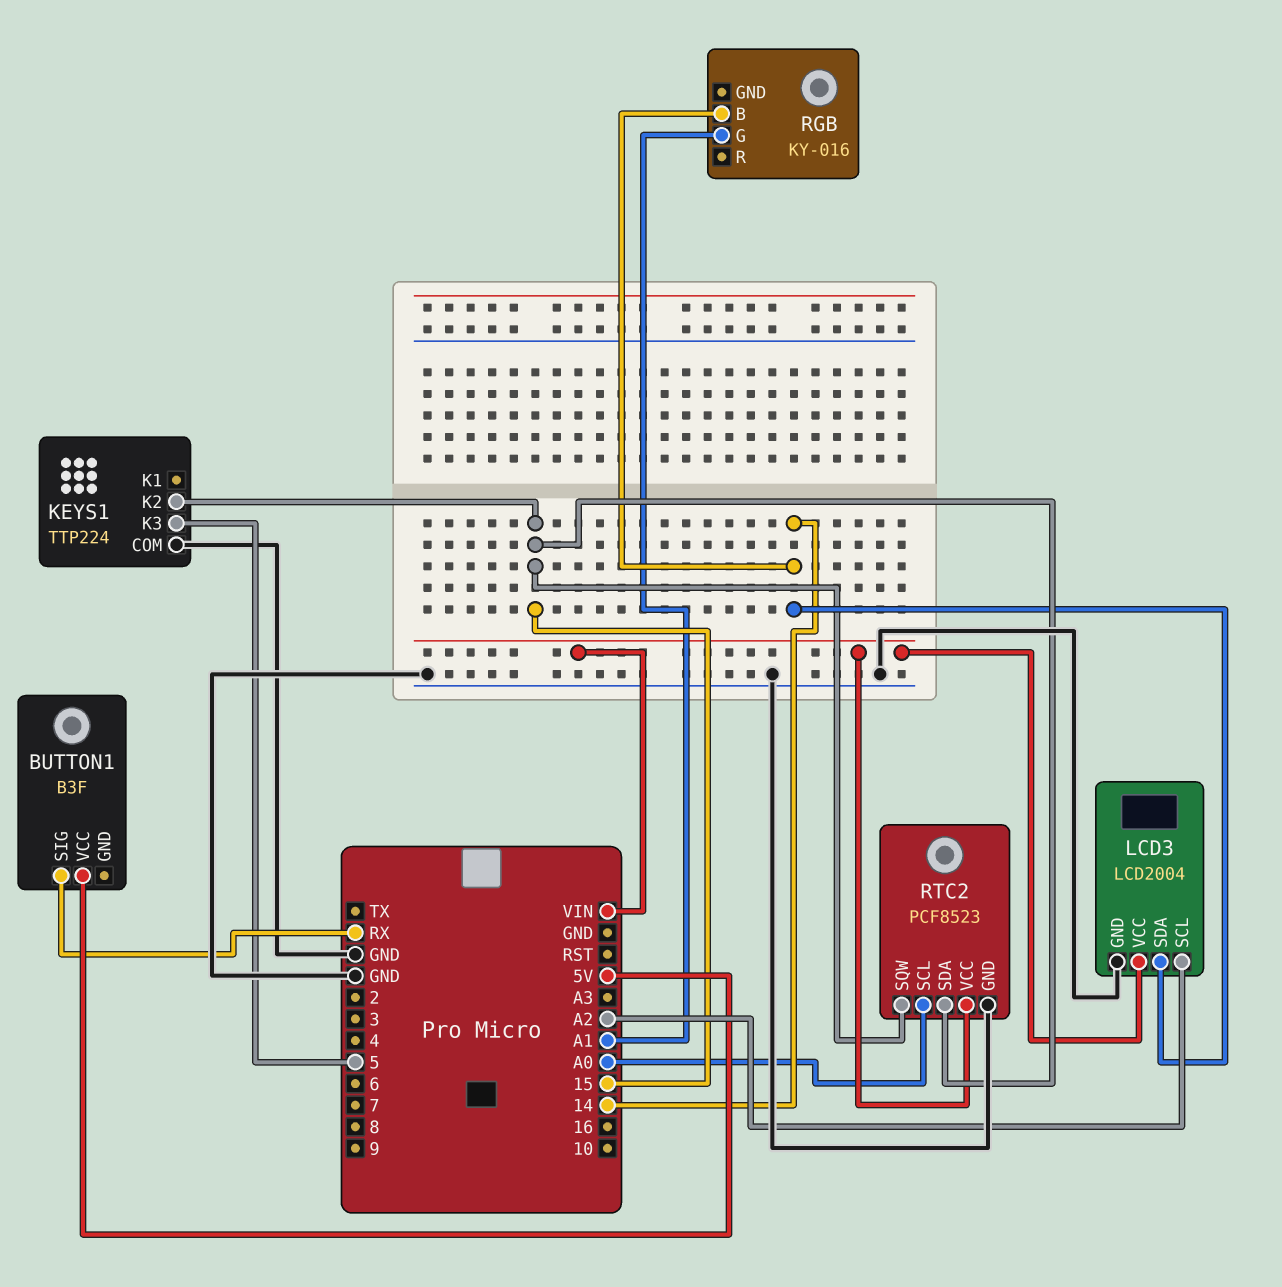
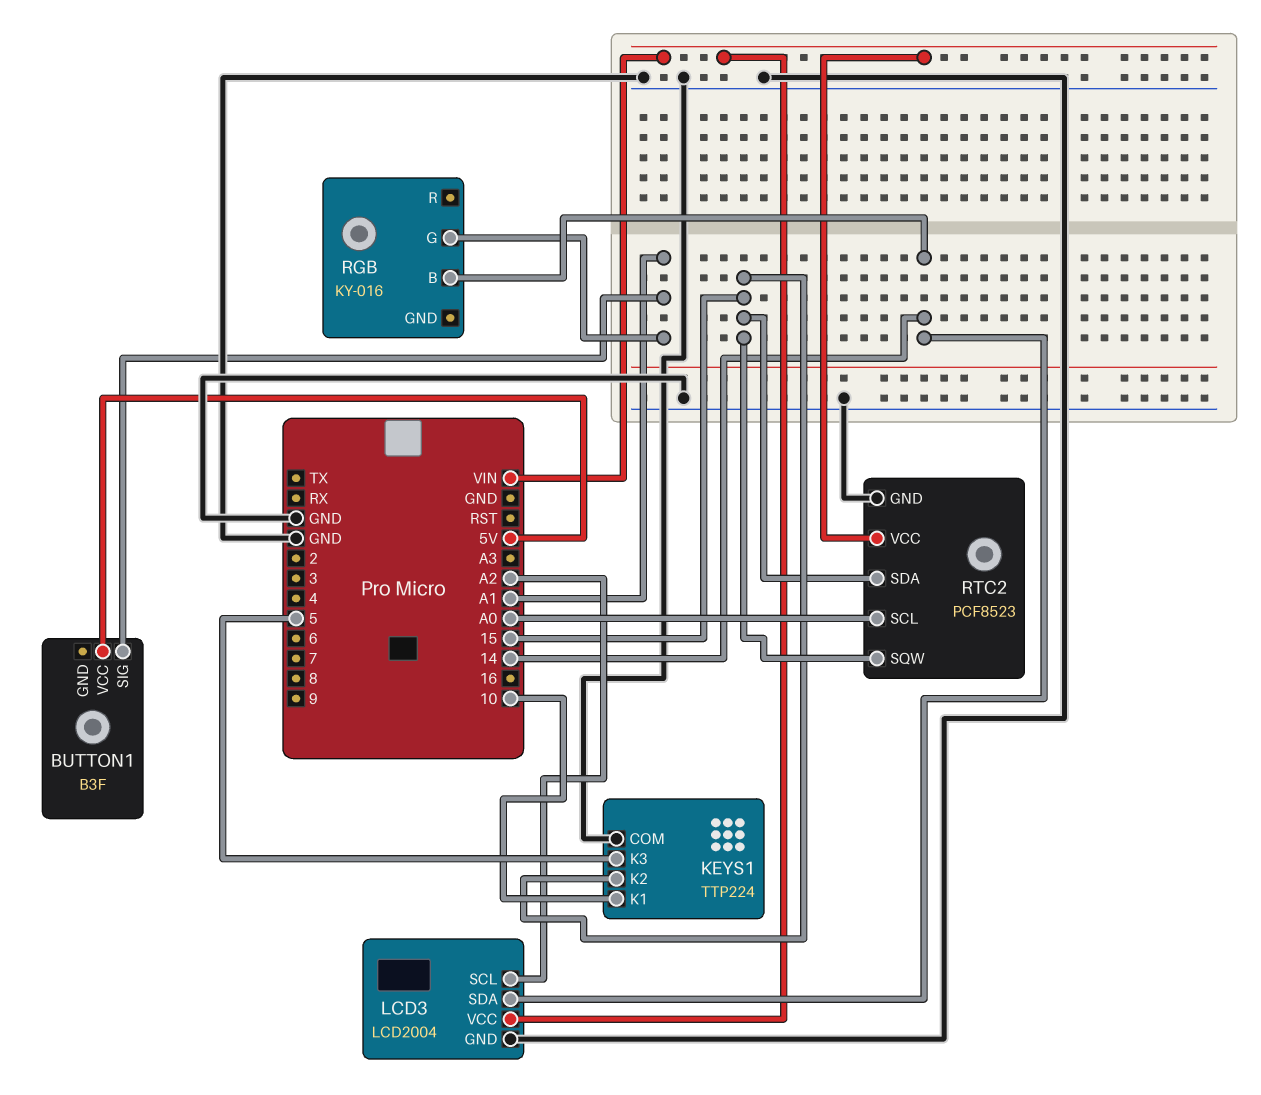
BUTTON1 pin SIG: RX -> A1
KEYS1 pin K1: none -> 10

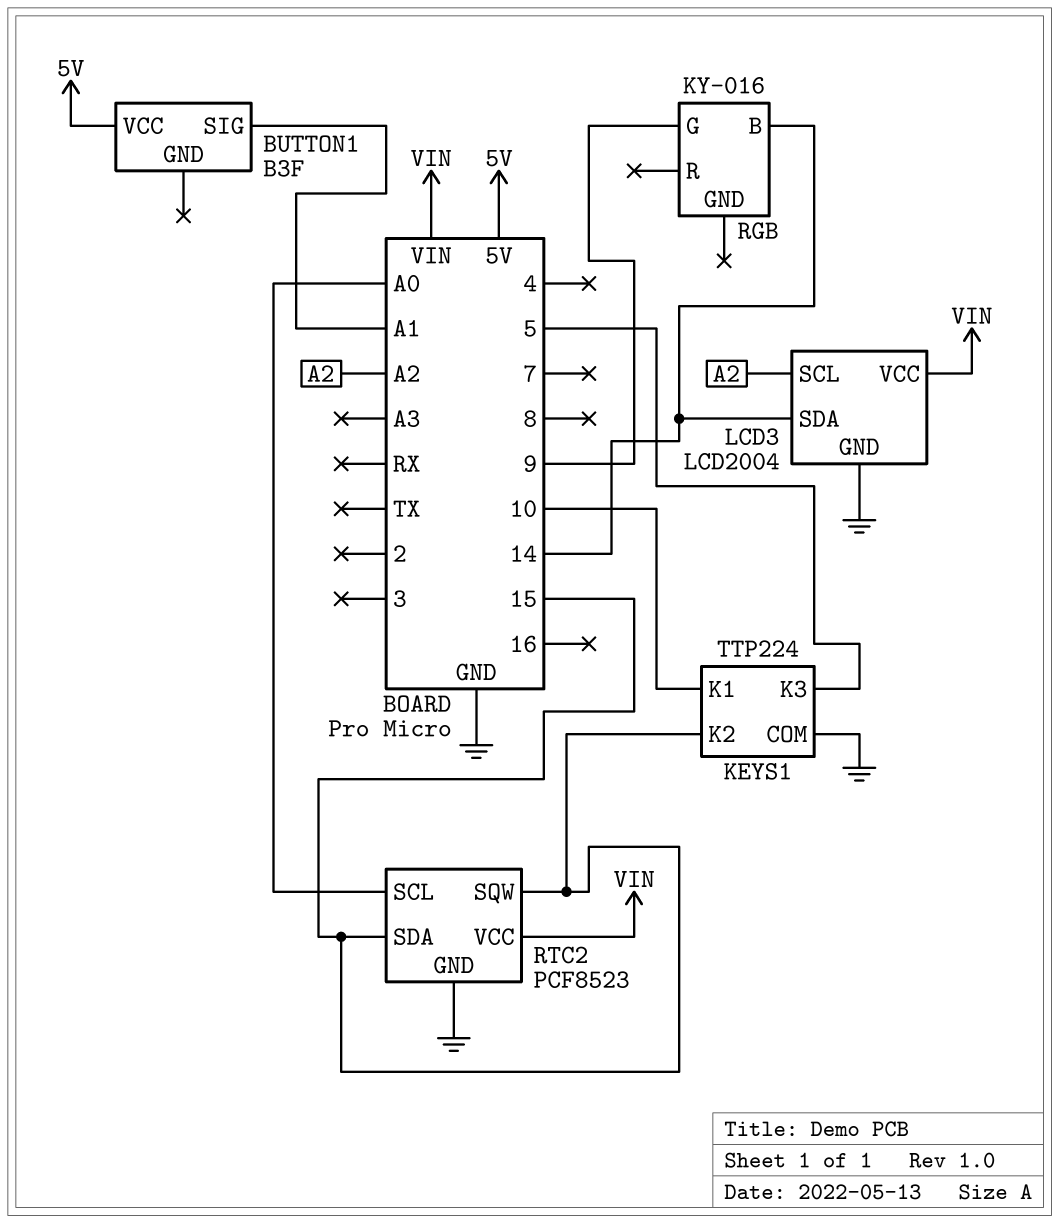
RGB pin G: A1 -> 9

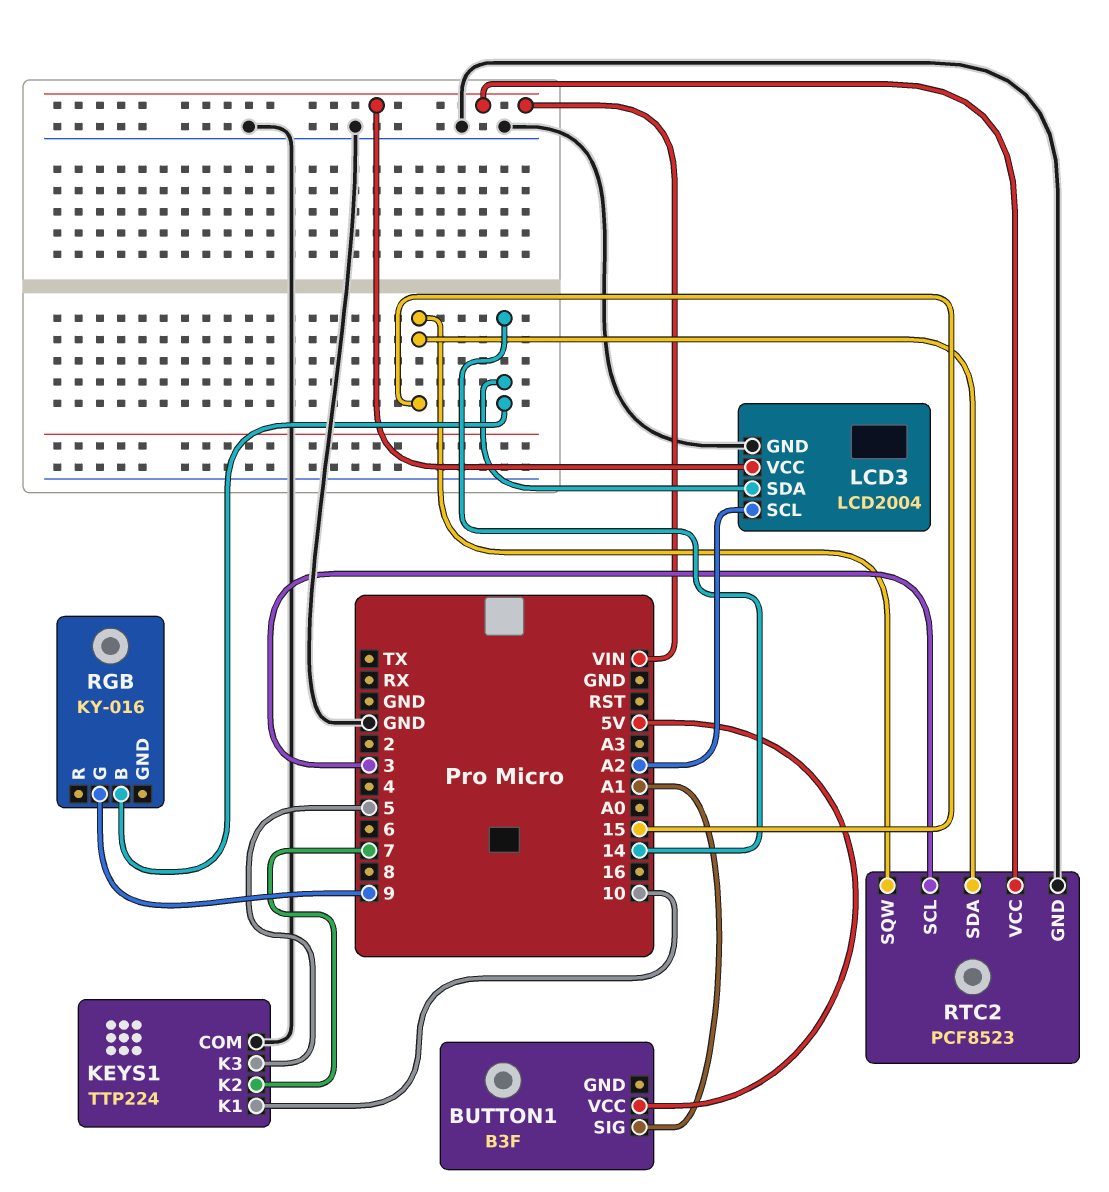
KEYS1 pin K2: 15 -> 7
RTC2 pin SCL: A0 -> 3

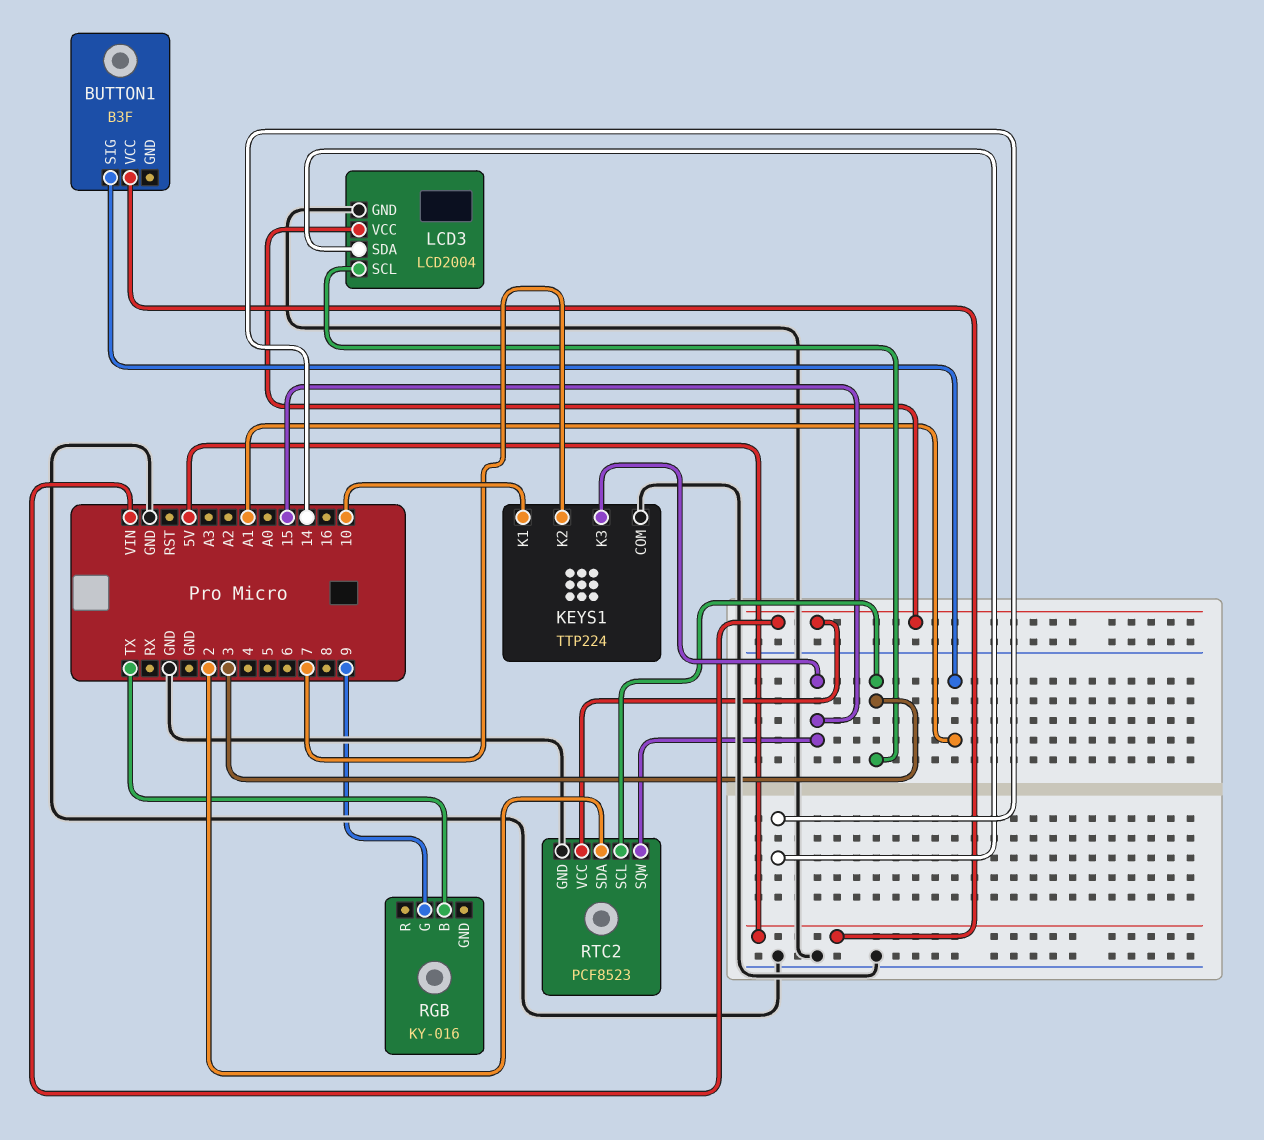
KEYS1 pin K3: 5 -> 15
LCD3 pin SCL: A2 -> 3
RGB pin B: 14 -> TX
RTC2 pin SDA: 15 -> 2

